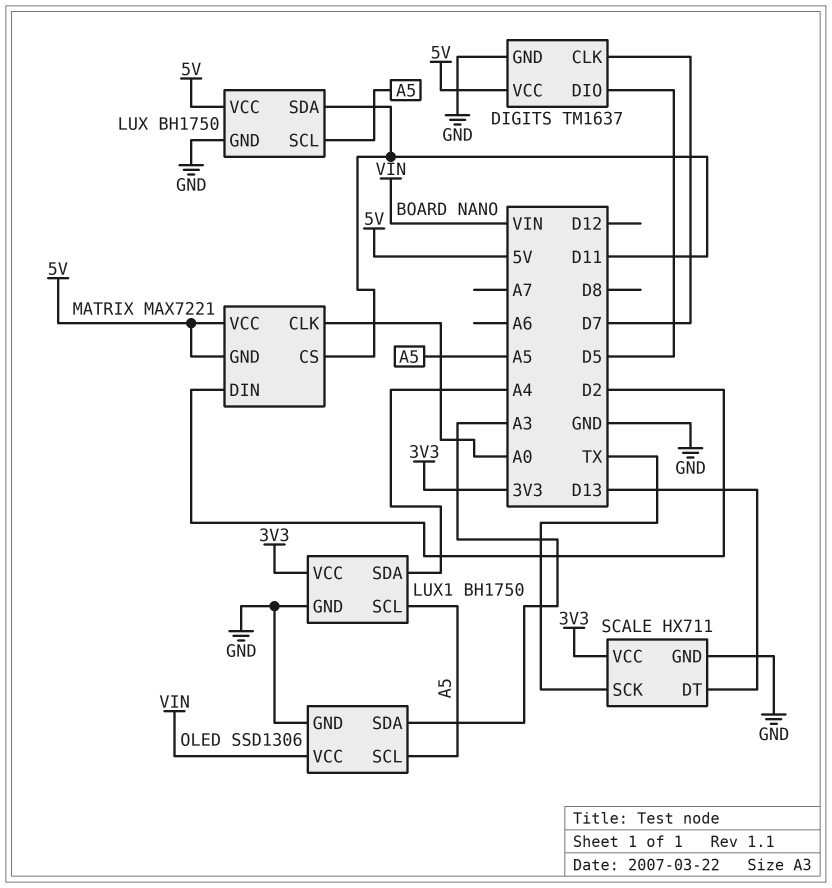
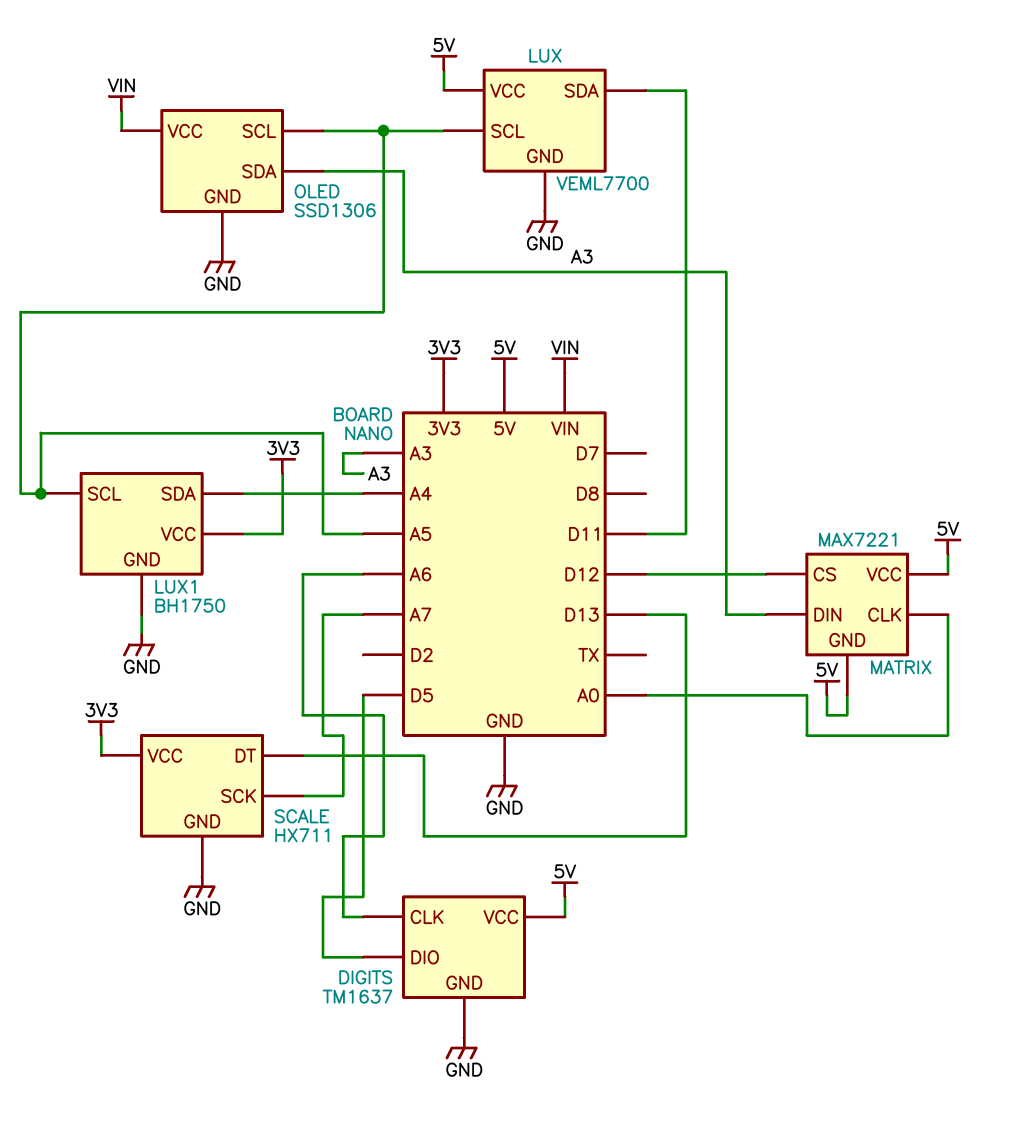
DIGITS pin CLK: D7 -> A6
LUX: BH1750 -> VEML7700
MATRIX pin CS: D11 -> D12
MATRIX pin DIN: D2 -> A3
SCALE pin SCK: TX -> A7

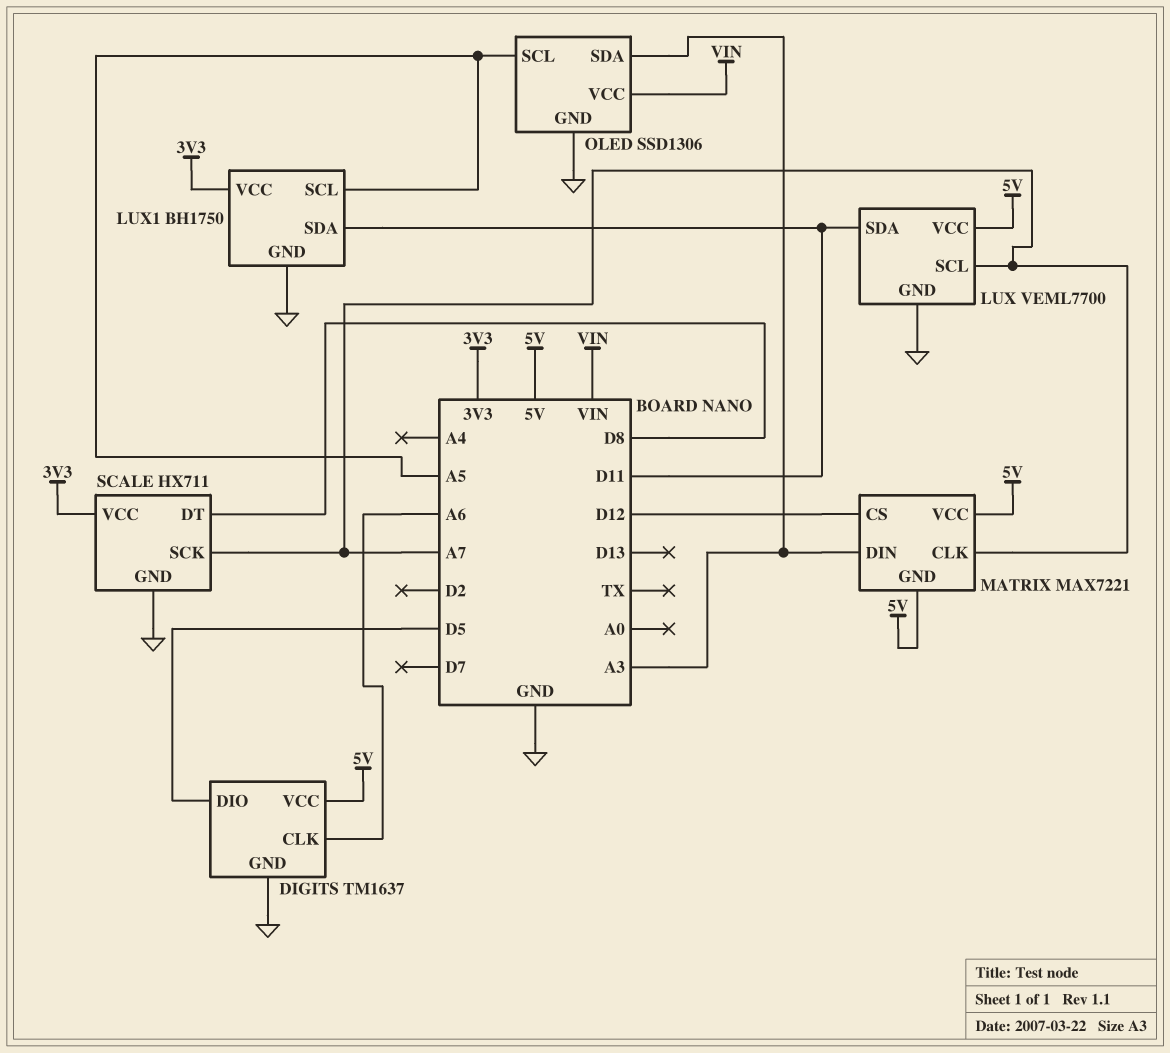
LUX pin SCL: A5 -> A7
LUX1 pin SDA: A4 -> D11
MATRIX pin CLK: A0 -> A7
SCALE pin DT: D13 -> D8

